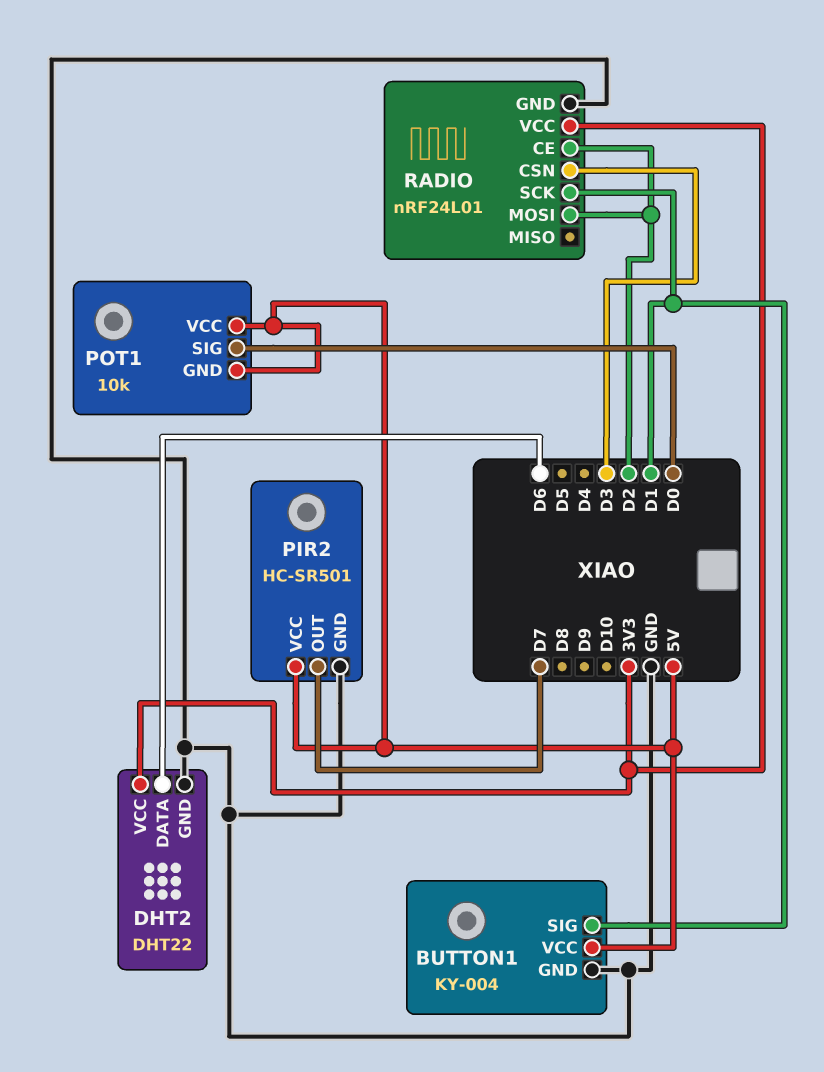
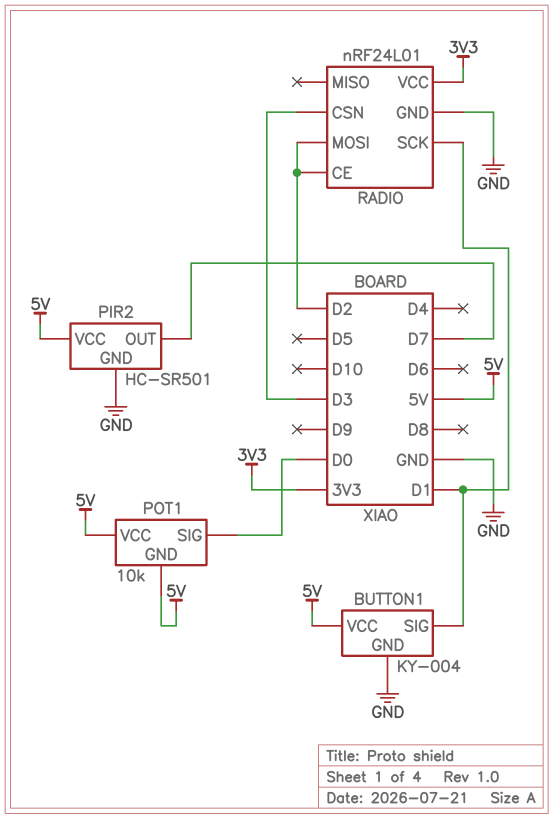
DHT2: DHT22 -> none
DHT2 pin DATA: D6 -> none
DHT2 pin GND: GND -> none
DHT2 pin VCC: 3V3 -> none

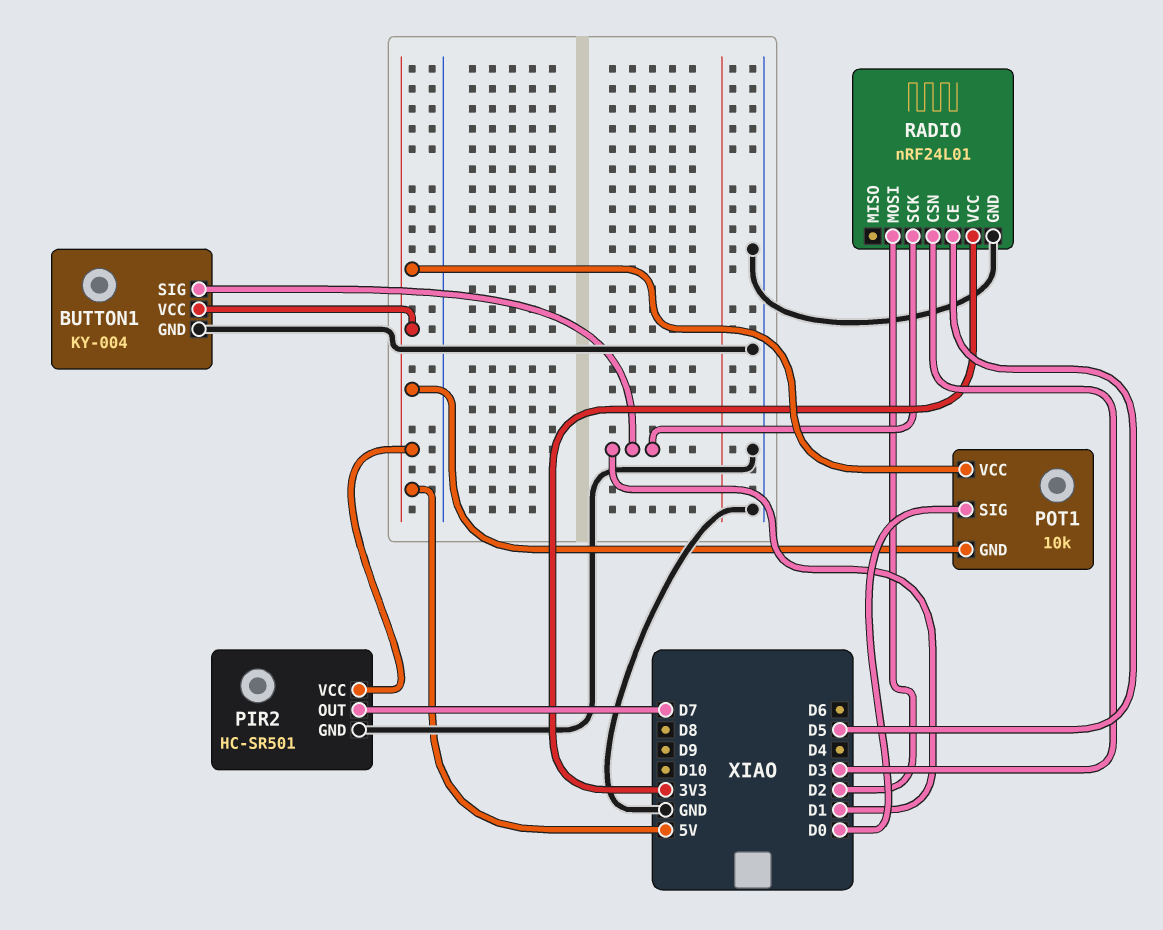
RADIO pin CE: D2 -> D5

